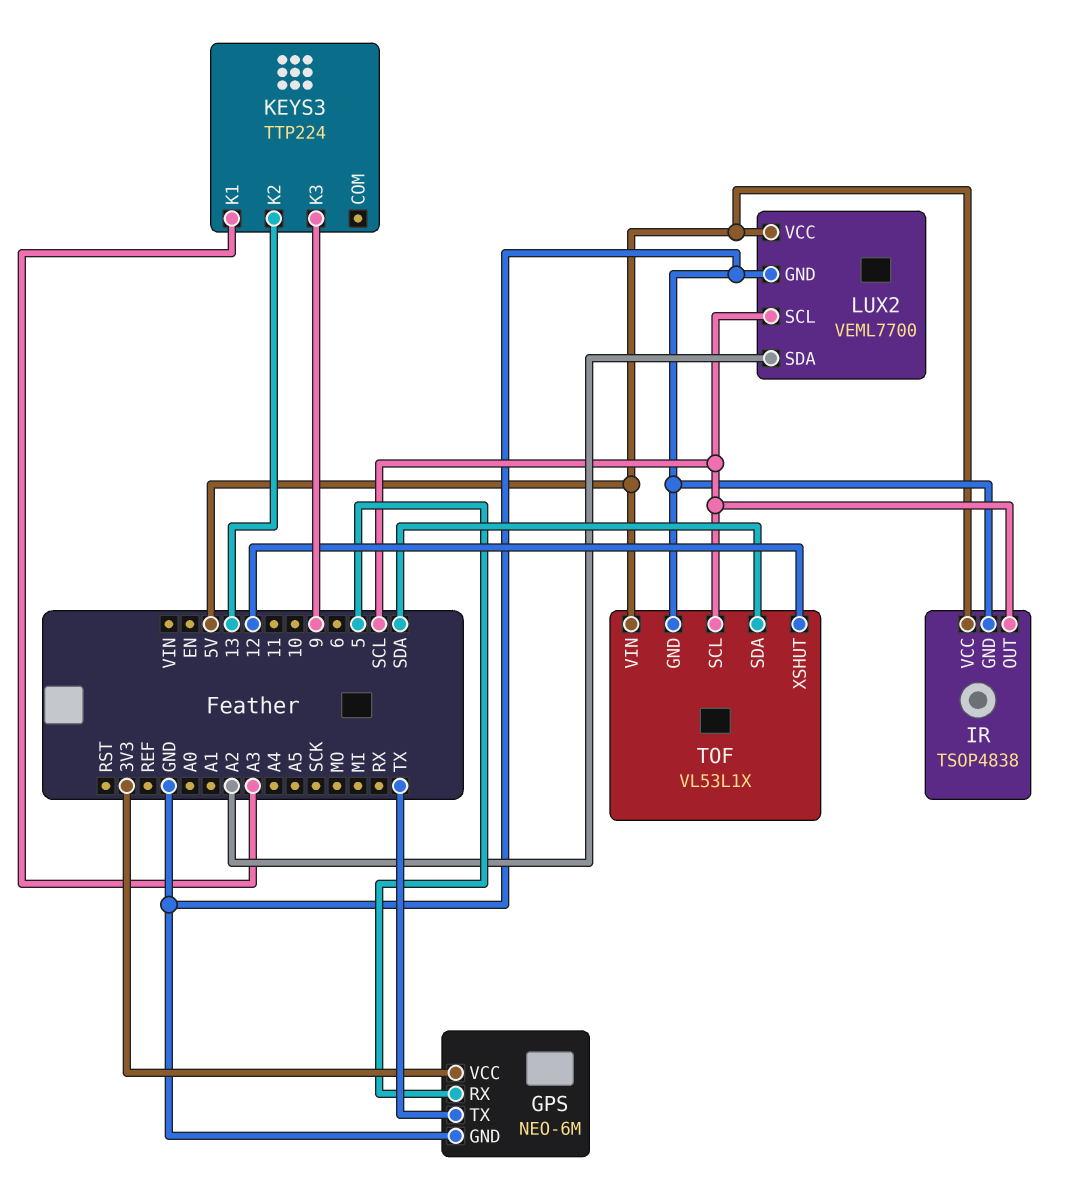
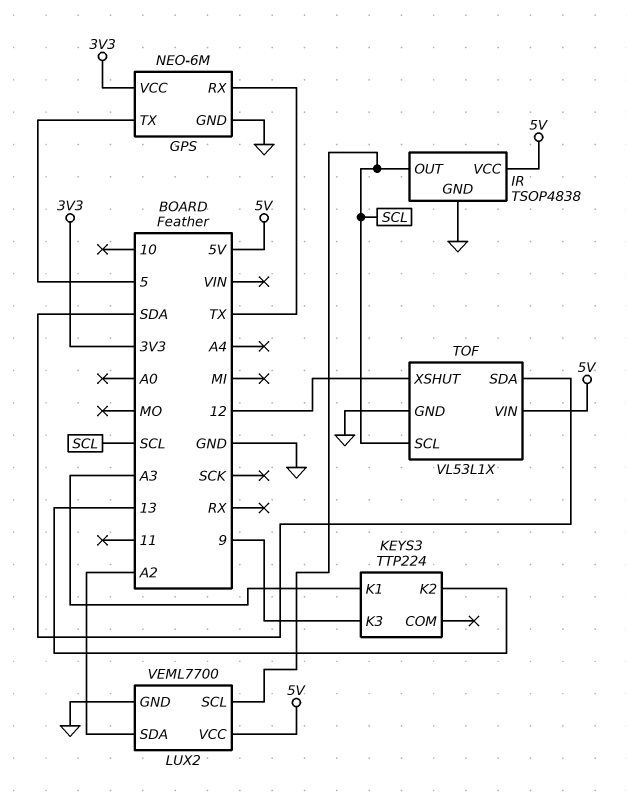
GPS pin RX: 5 -> TX
GPS pin TX: TX -> 5

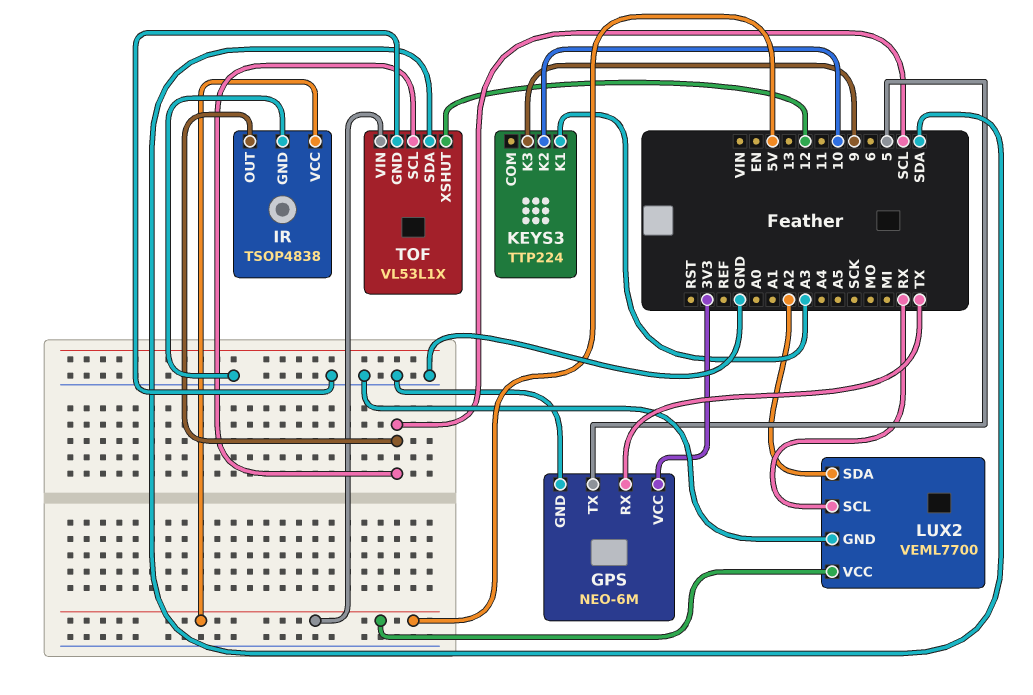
KEYS3 pin K2: 13 -> 10
LUX2 pin SCL: SCL -> RX

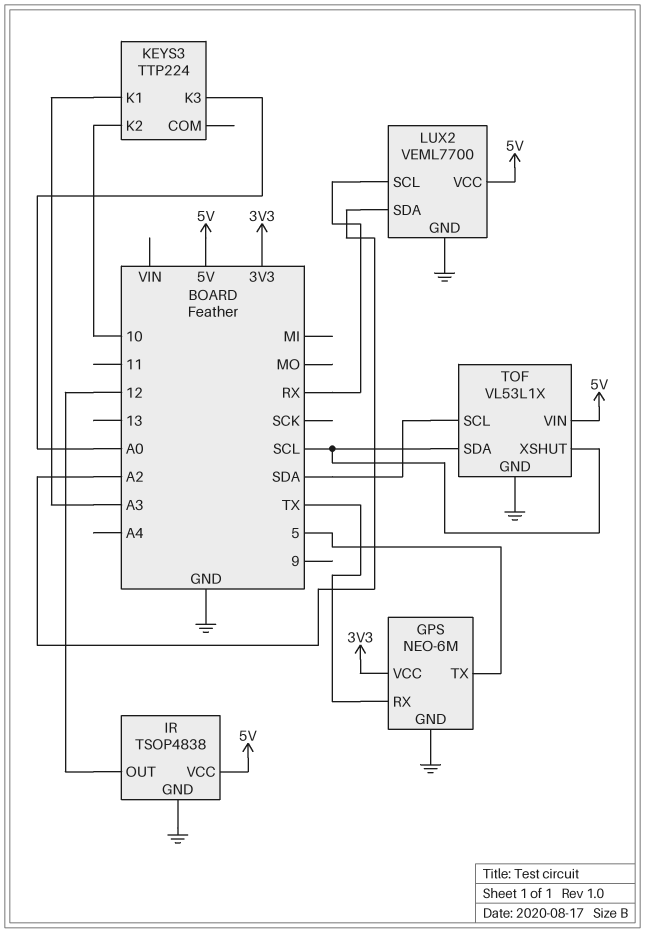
IR pin OUT: SCL -> 12
KEYS3 pin K3: 9 -> A0
TOF pin SCL: SCL -> SDA
TOF pin SDA: SDA -> SCL
TOF pin XSHUT: 12 -> SCL

